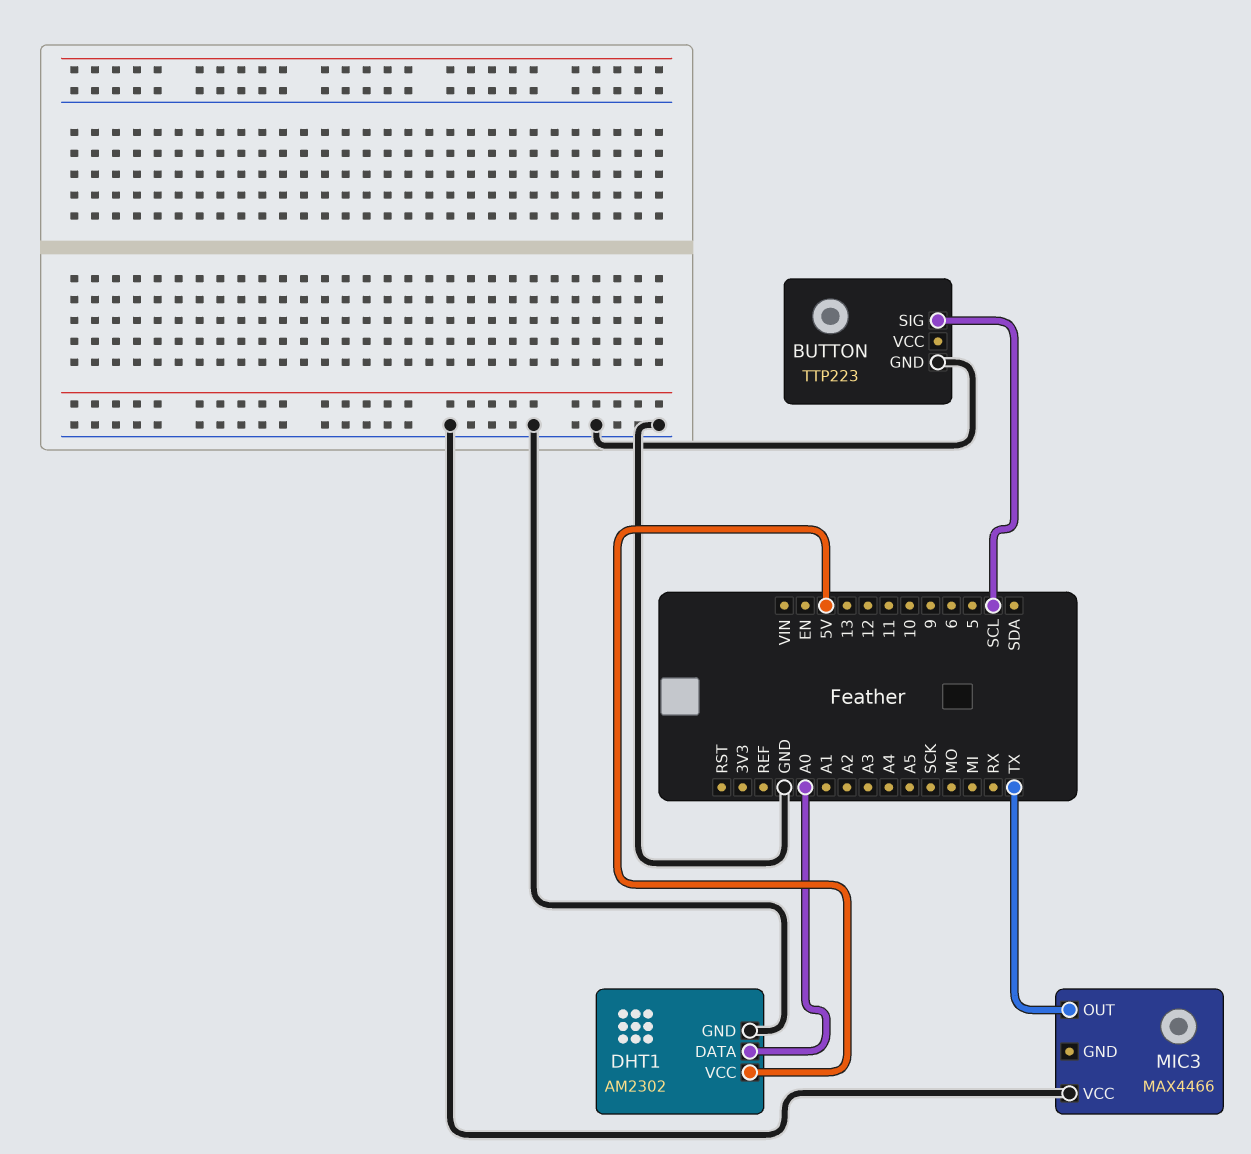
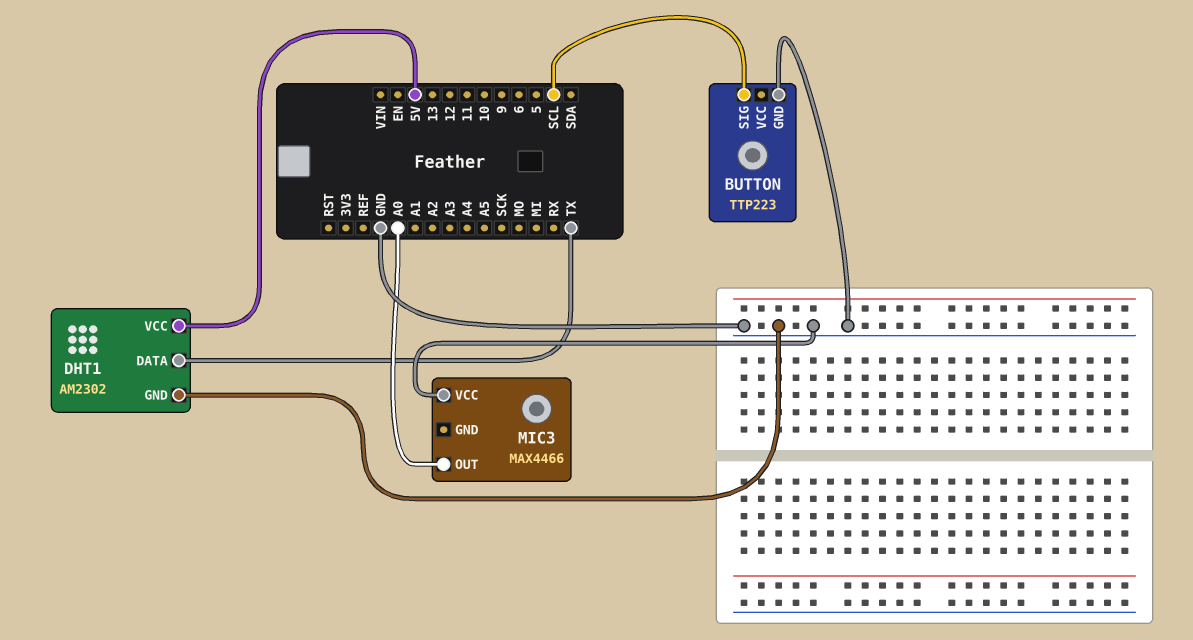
DHT1 pin DATA: A0 -> TX
MIC3 pin OUT: TX -> A0

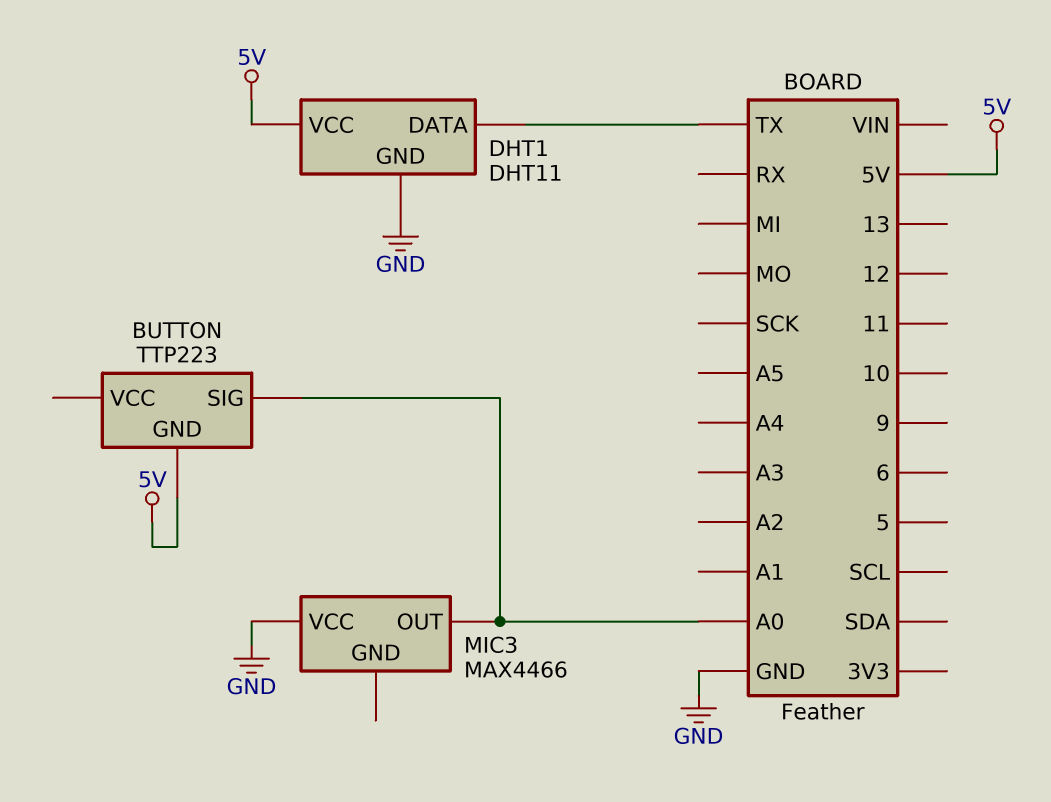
BUTTON pin GND: GND -> 5V
BUTTON pin SIG: SCL -> A0
DHT1: AM2302 -> DHT11

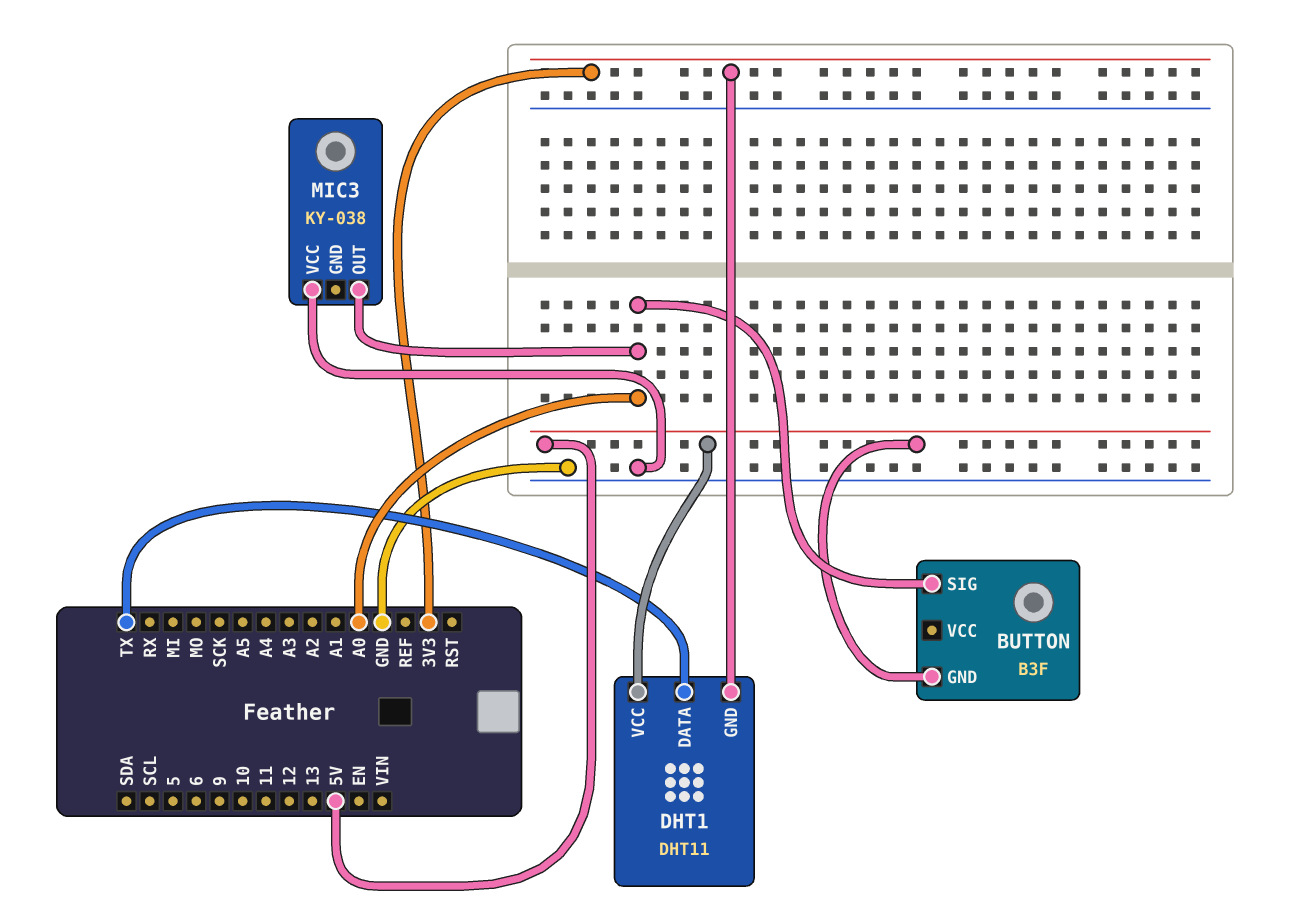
BUTTON: TTP223 -> B3F
DHT1 pin GND: GND -> 3V3
MIC3: MAX4466 -> KY-038

